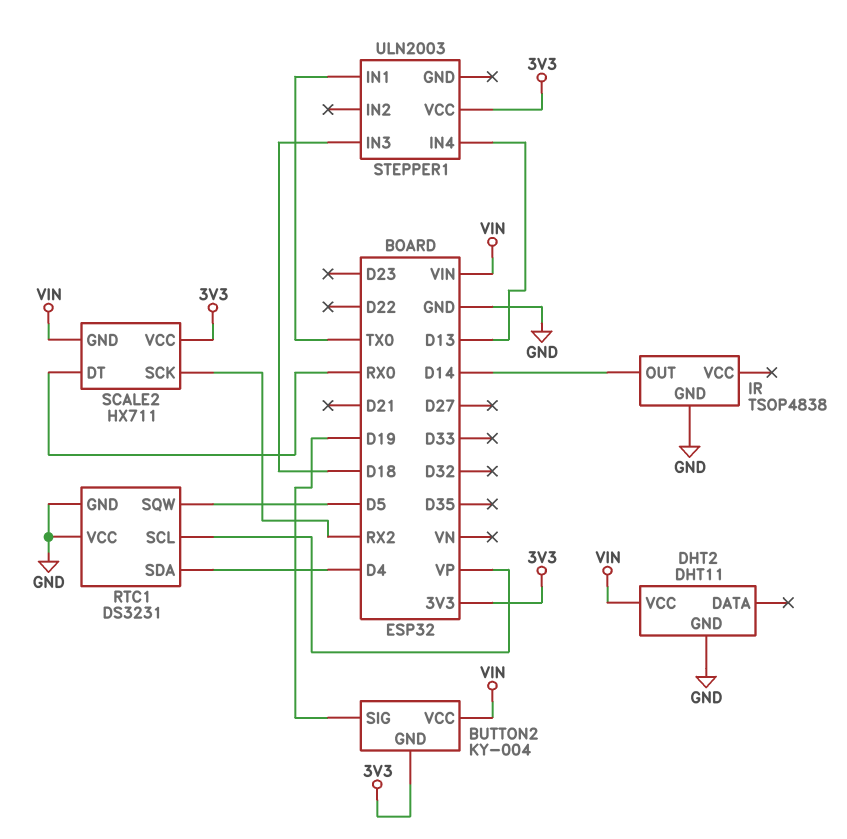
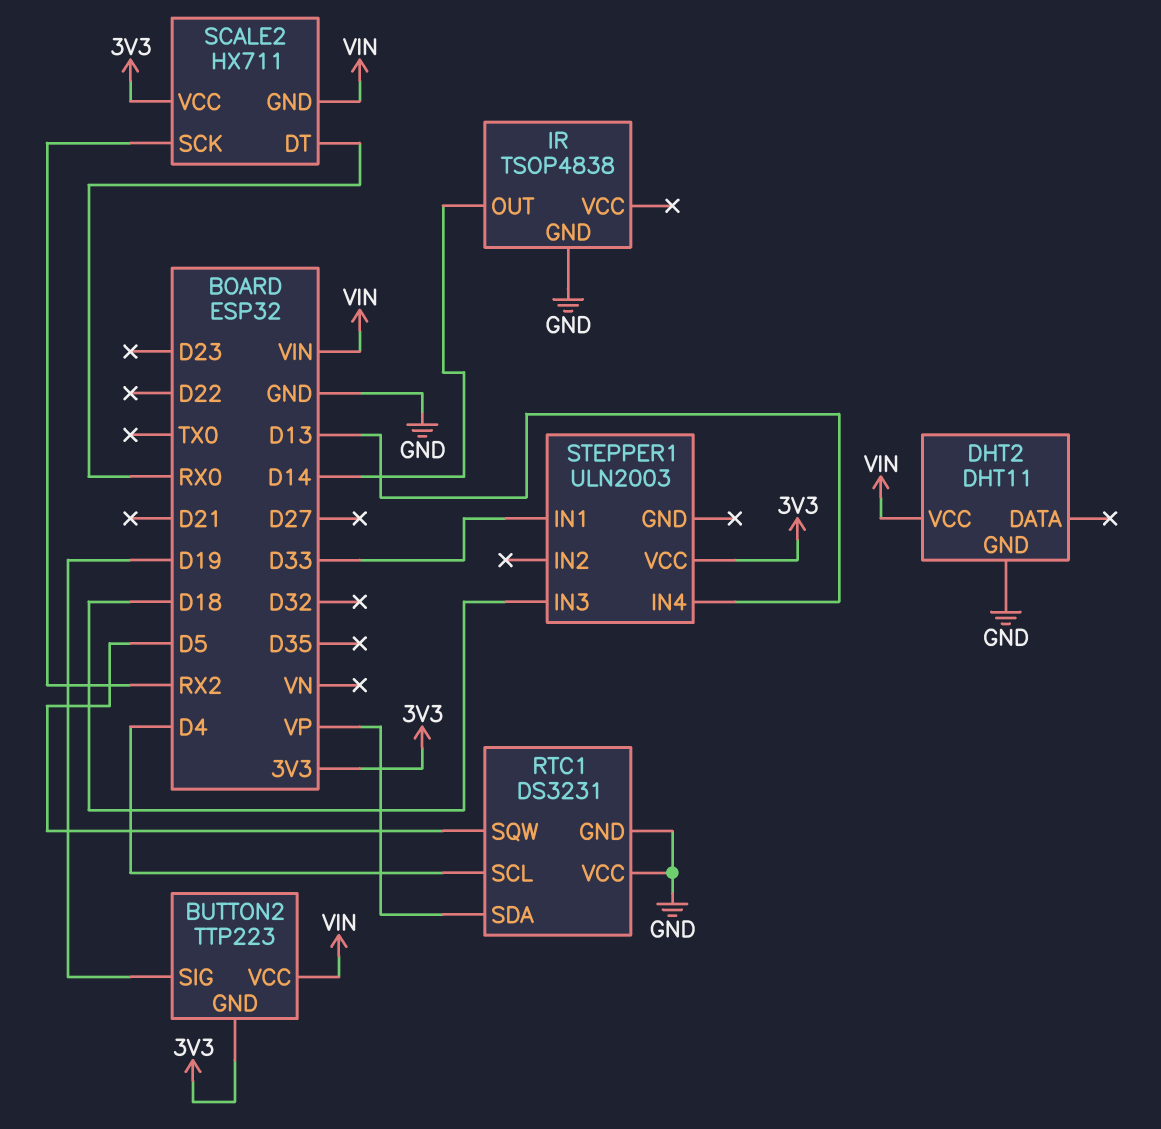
BUTTON2: KY-004 -> TTP223
RTC1 pin SCL: VP -> D4
RTC1 pin SDA: D4 -> VP
STEPPER1 pin IN1: TX0 -> D33

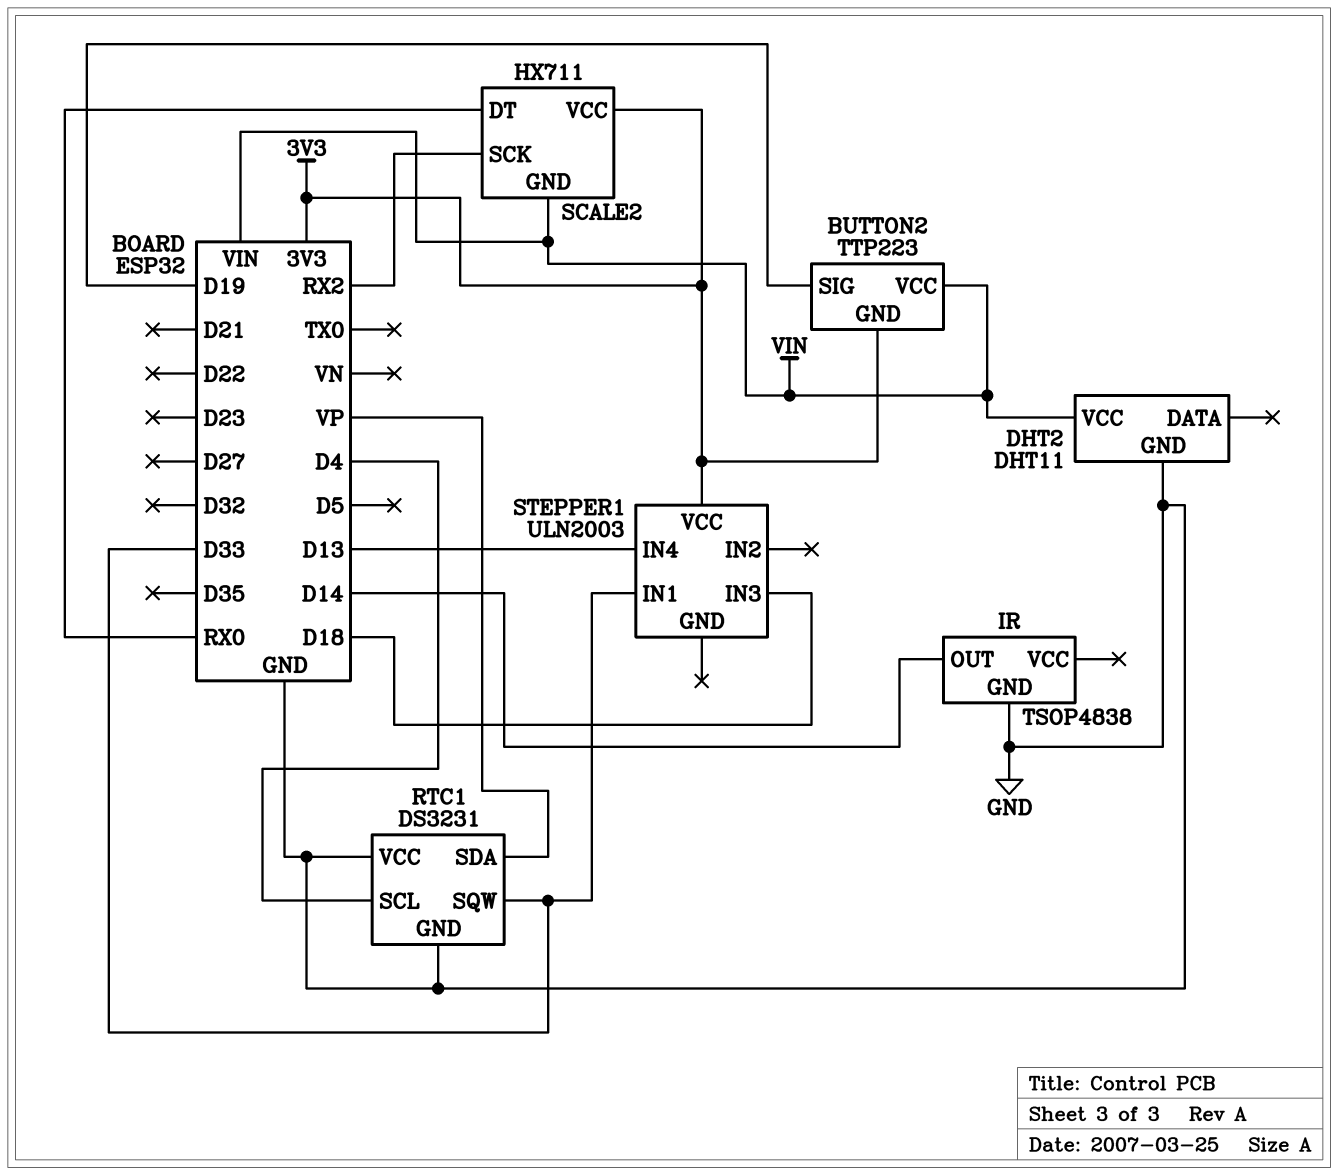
RTC1 pin SQW: D5 -> D33

